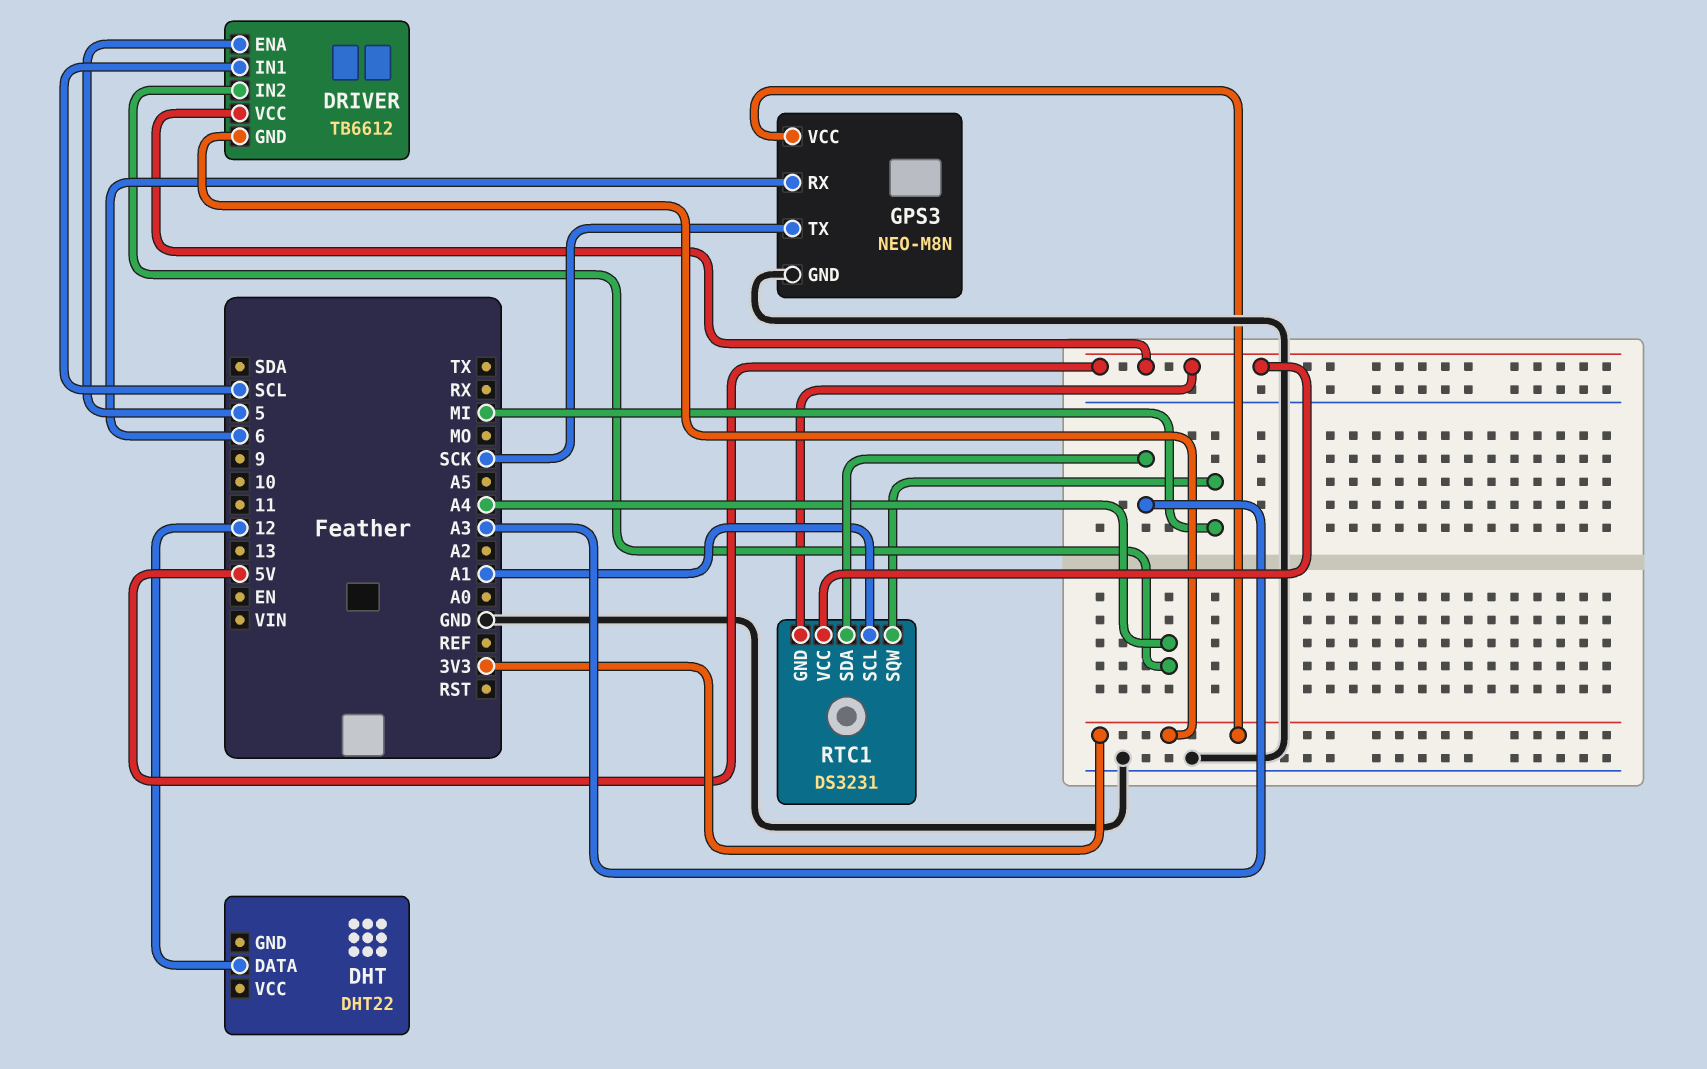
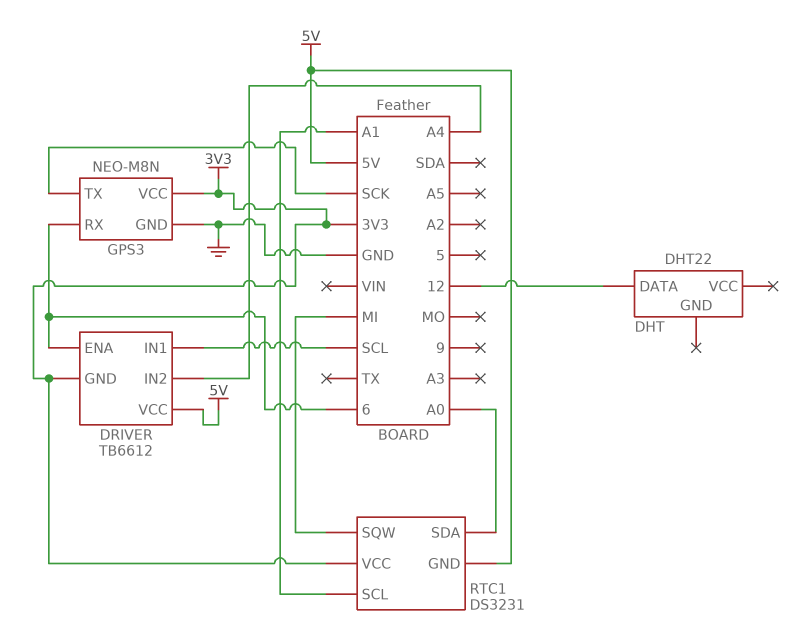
DRIVER pin ENA: 5 -> 6
RTC1 pin SDA: A3 -> A0
RTC1 pin VCC: 5V -> 3V3

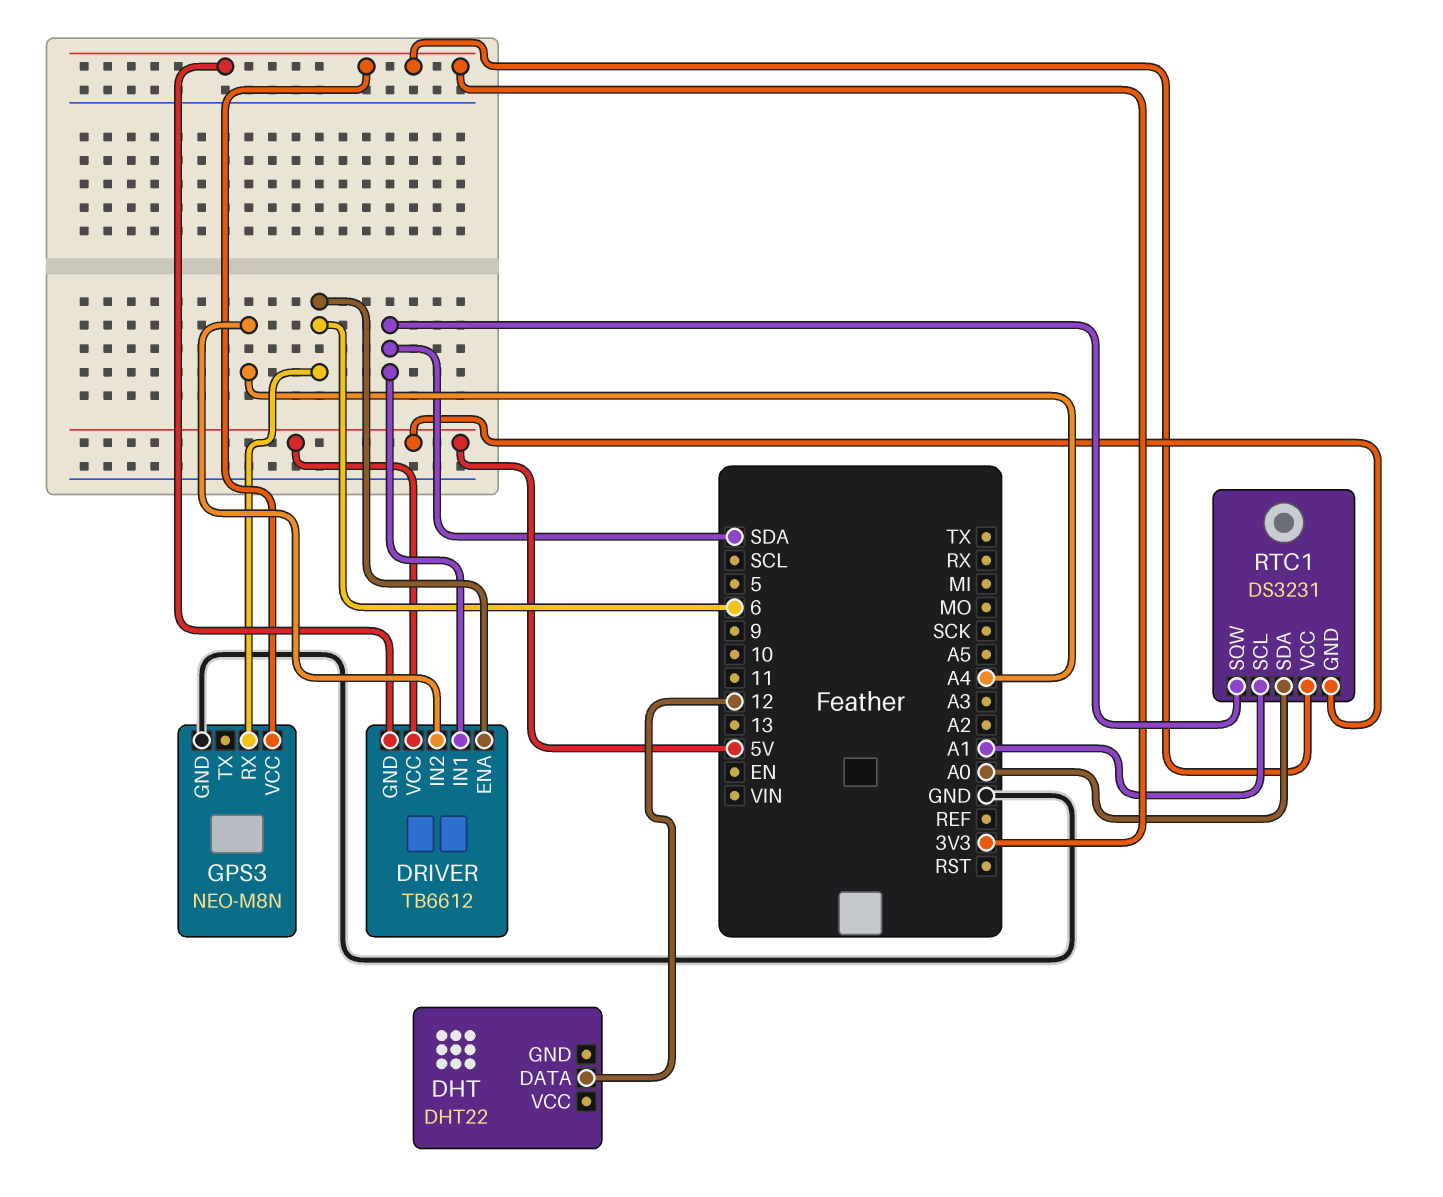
DRIVER pin IN1: SCL -> SDA
GPS3 pin TX: SCK -> none
RTC1 pin SQW: MI -> SDA

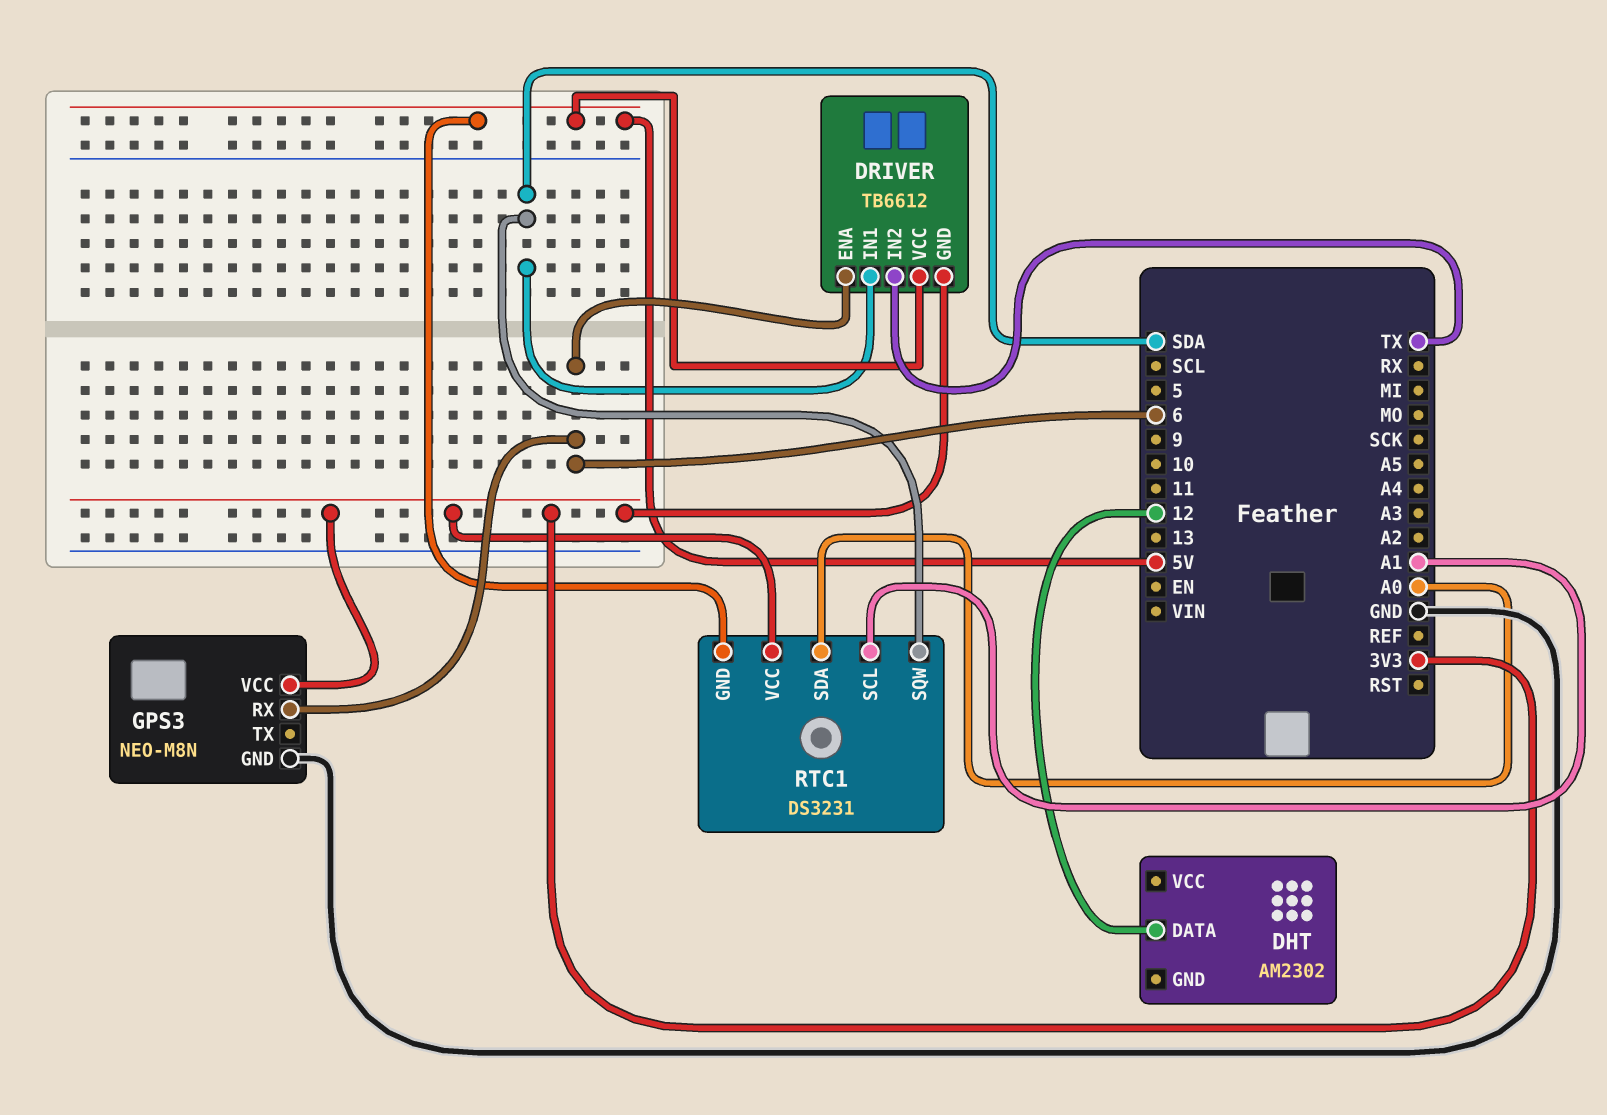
DHT: DHT22 -> AM2302
DRIVER pin IN2: A4 -> TX

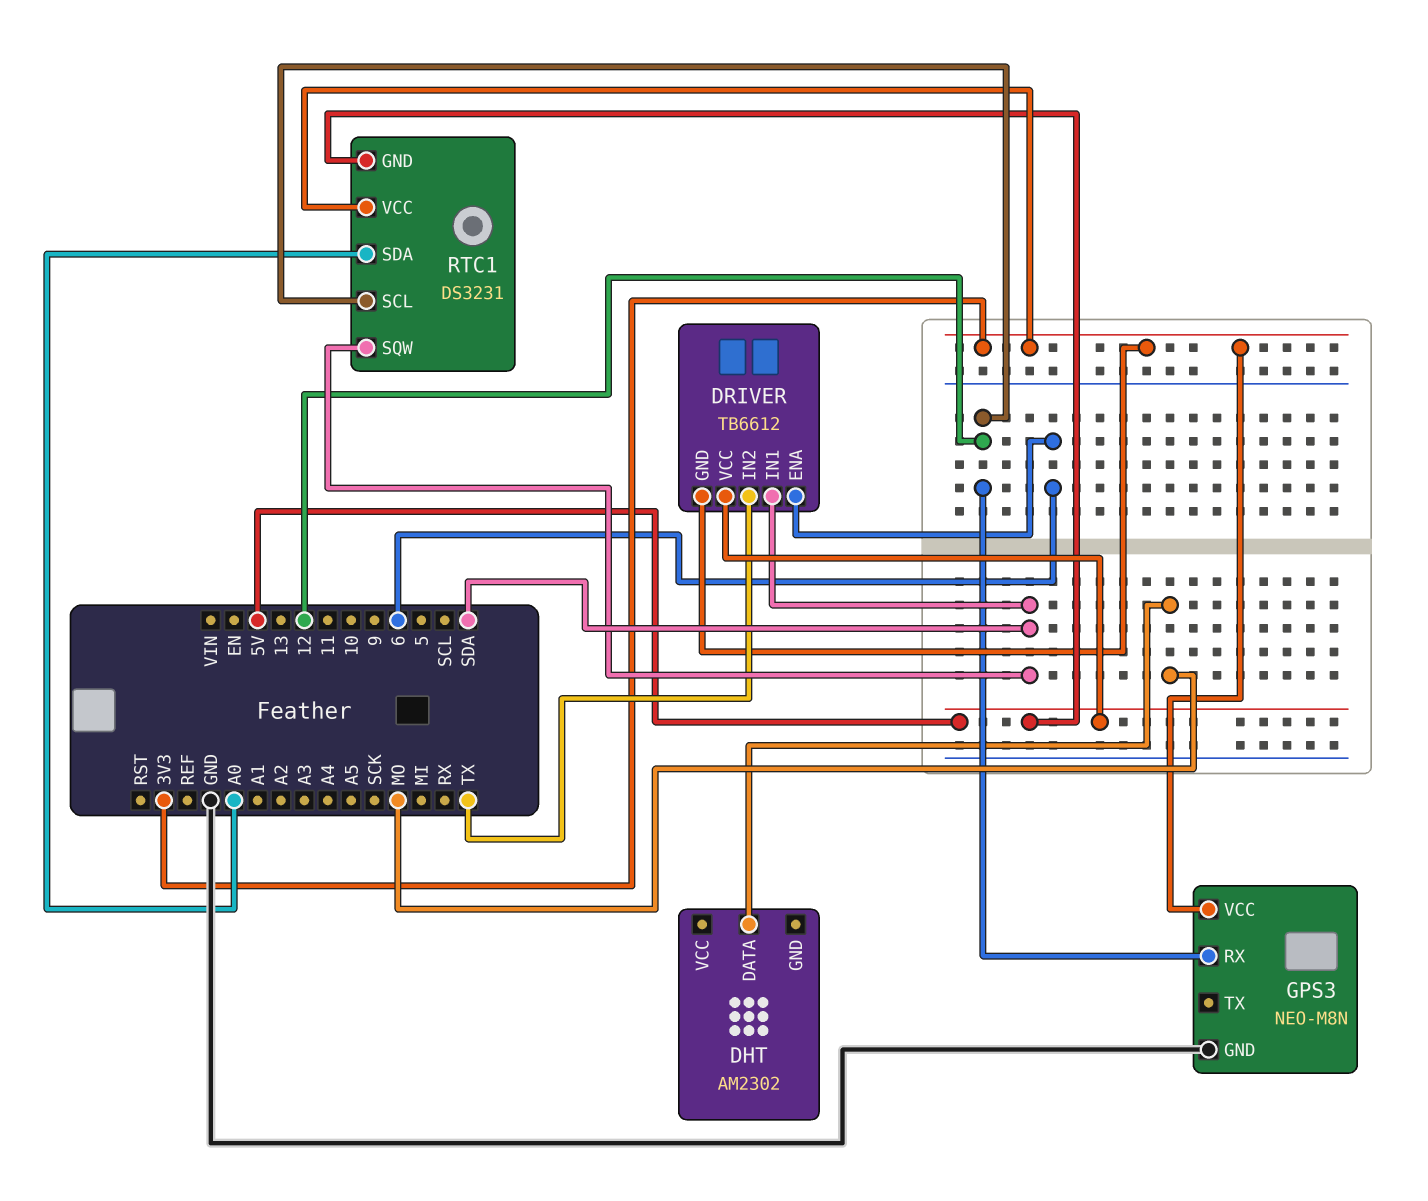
DHT pin DATA: 12 -> MO
GPS3 pin RX: 6 -> 12
RTC1 pin SCL: A1 -> 12

